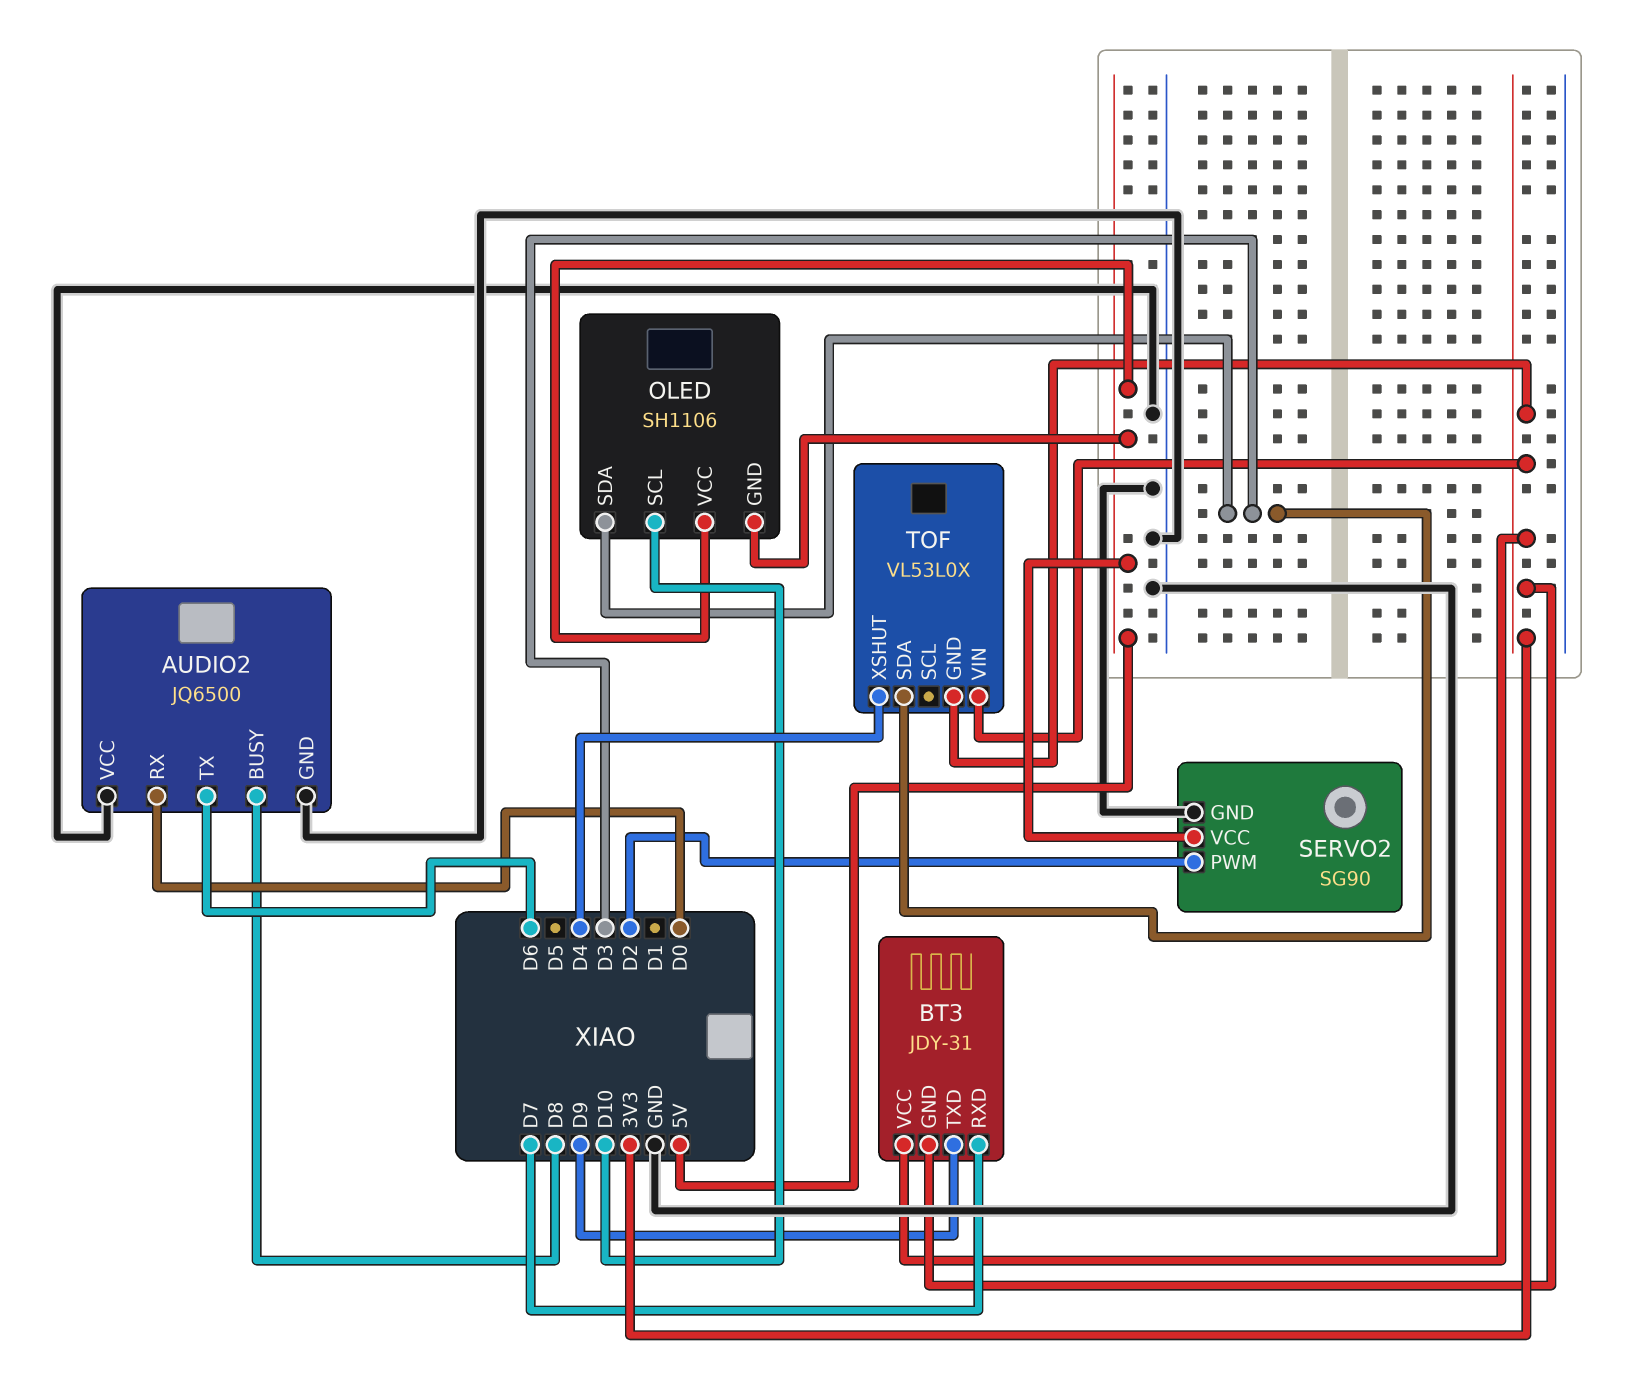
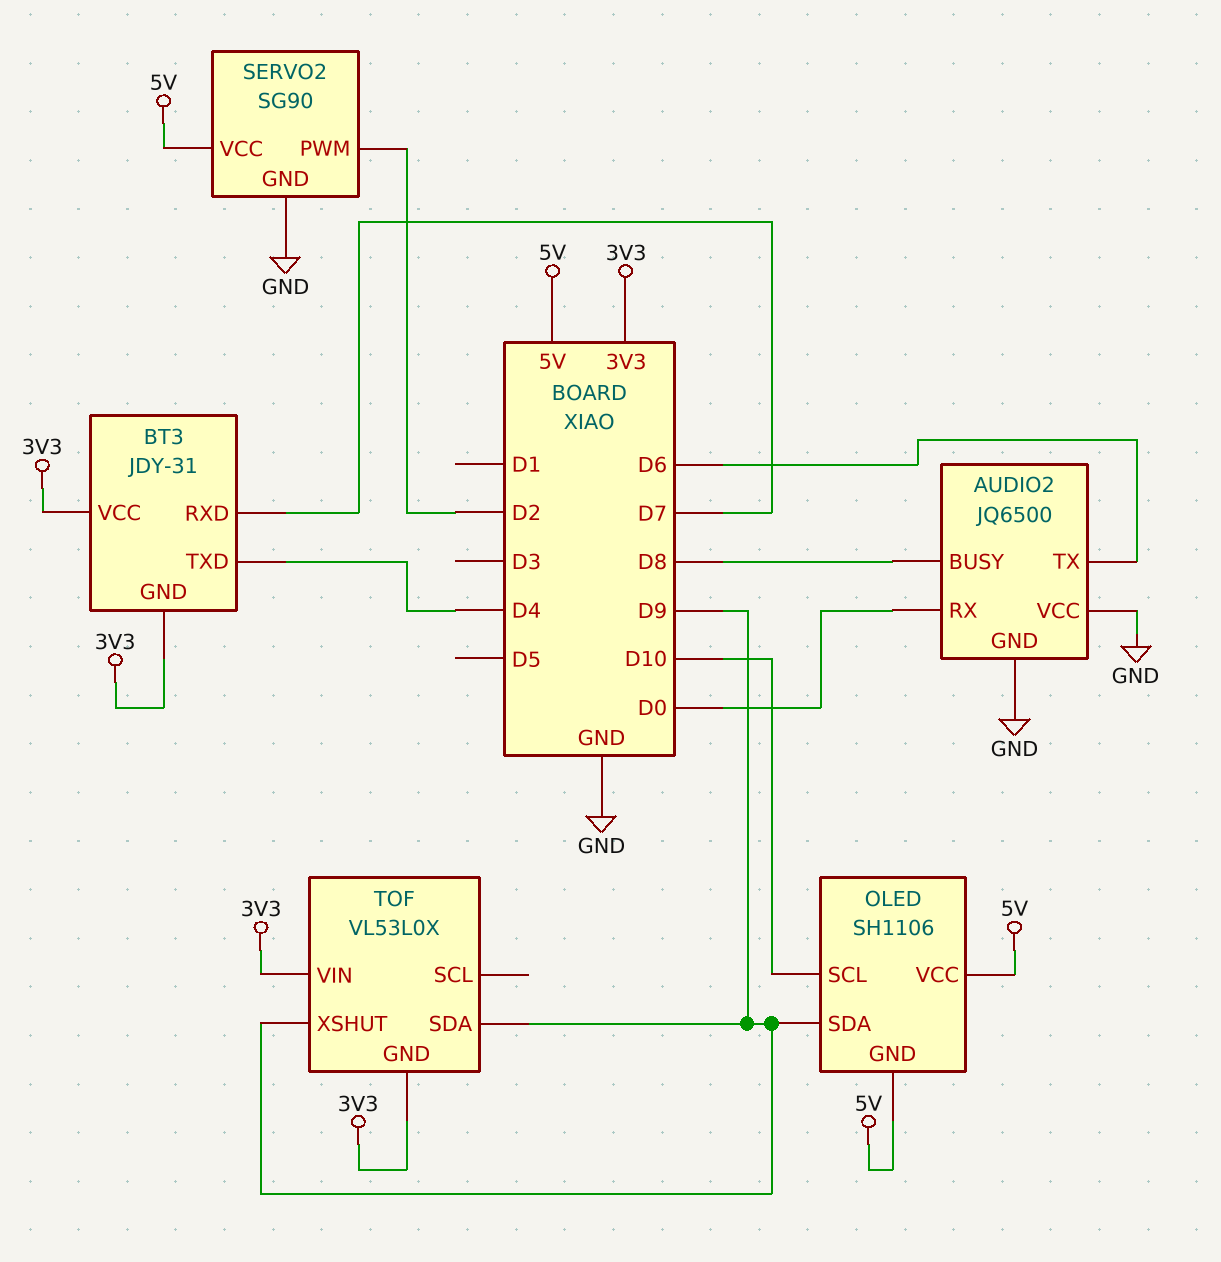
BT3 pin TXD: D9 -> D4
OLED pin SDA: D3 -> D9
TOF pin SDA: D3 -> D9
TOF pin XSHUT: D4 -> D9

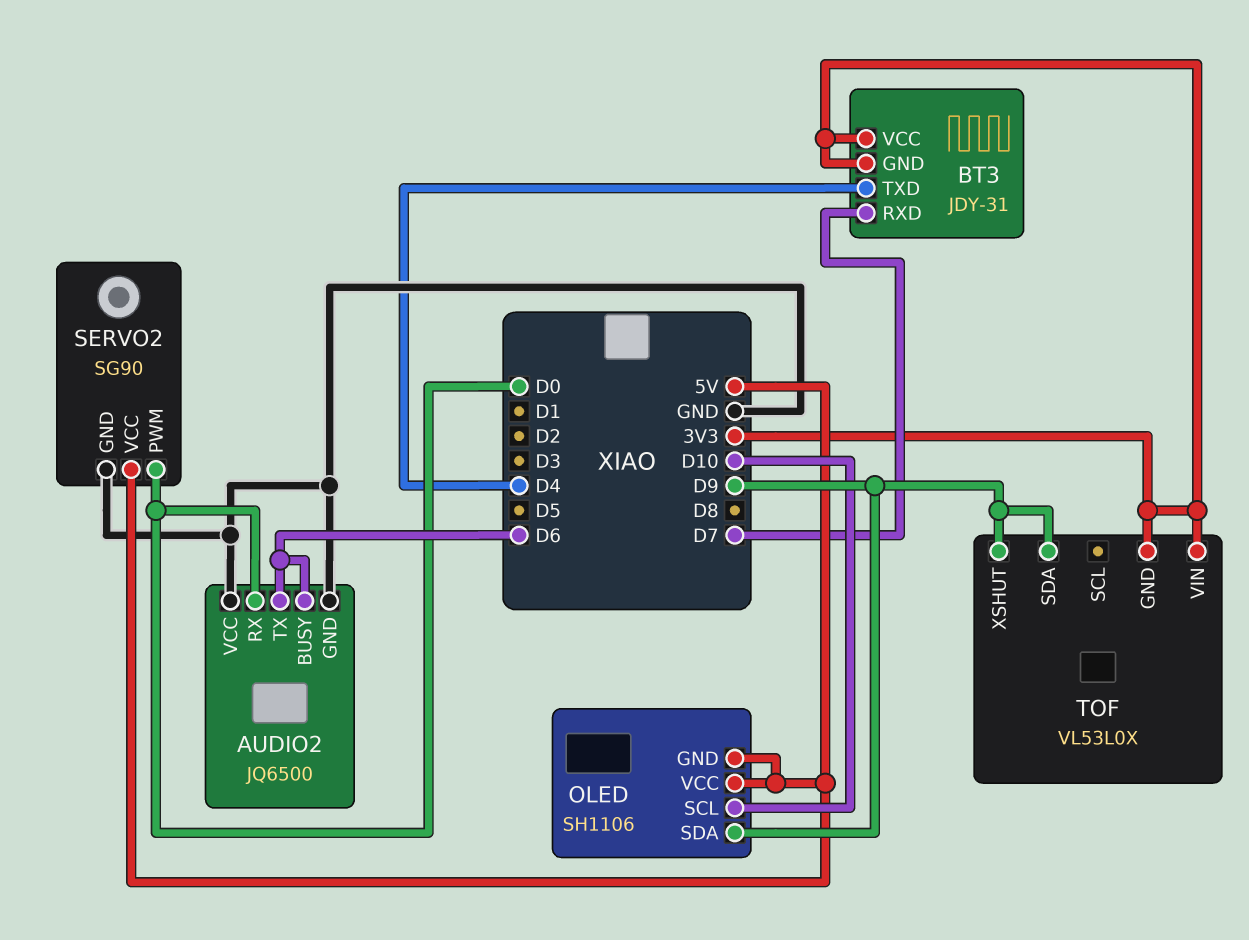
AUDIO2 pin BUSY: D8 -> D6
SERVO2 pin PWM: D2 -> D0

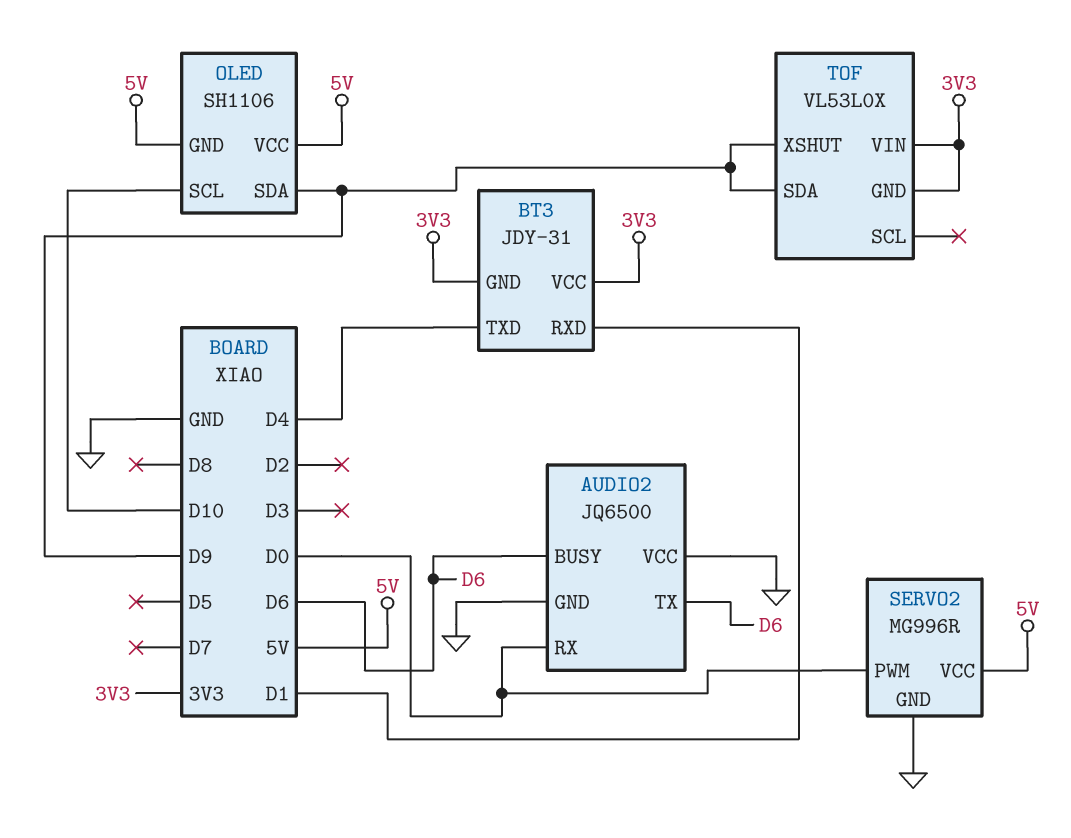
BT3 pin RXD: D7 -> D1
SERVO2: SG90 -> MG996R

